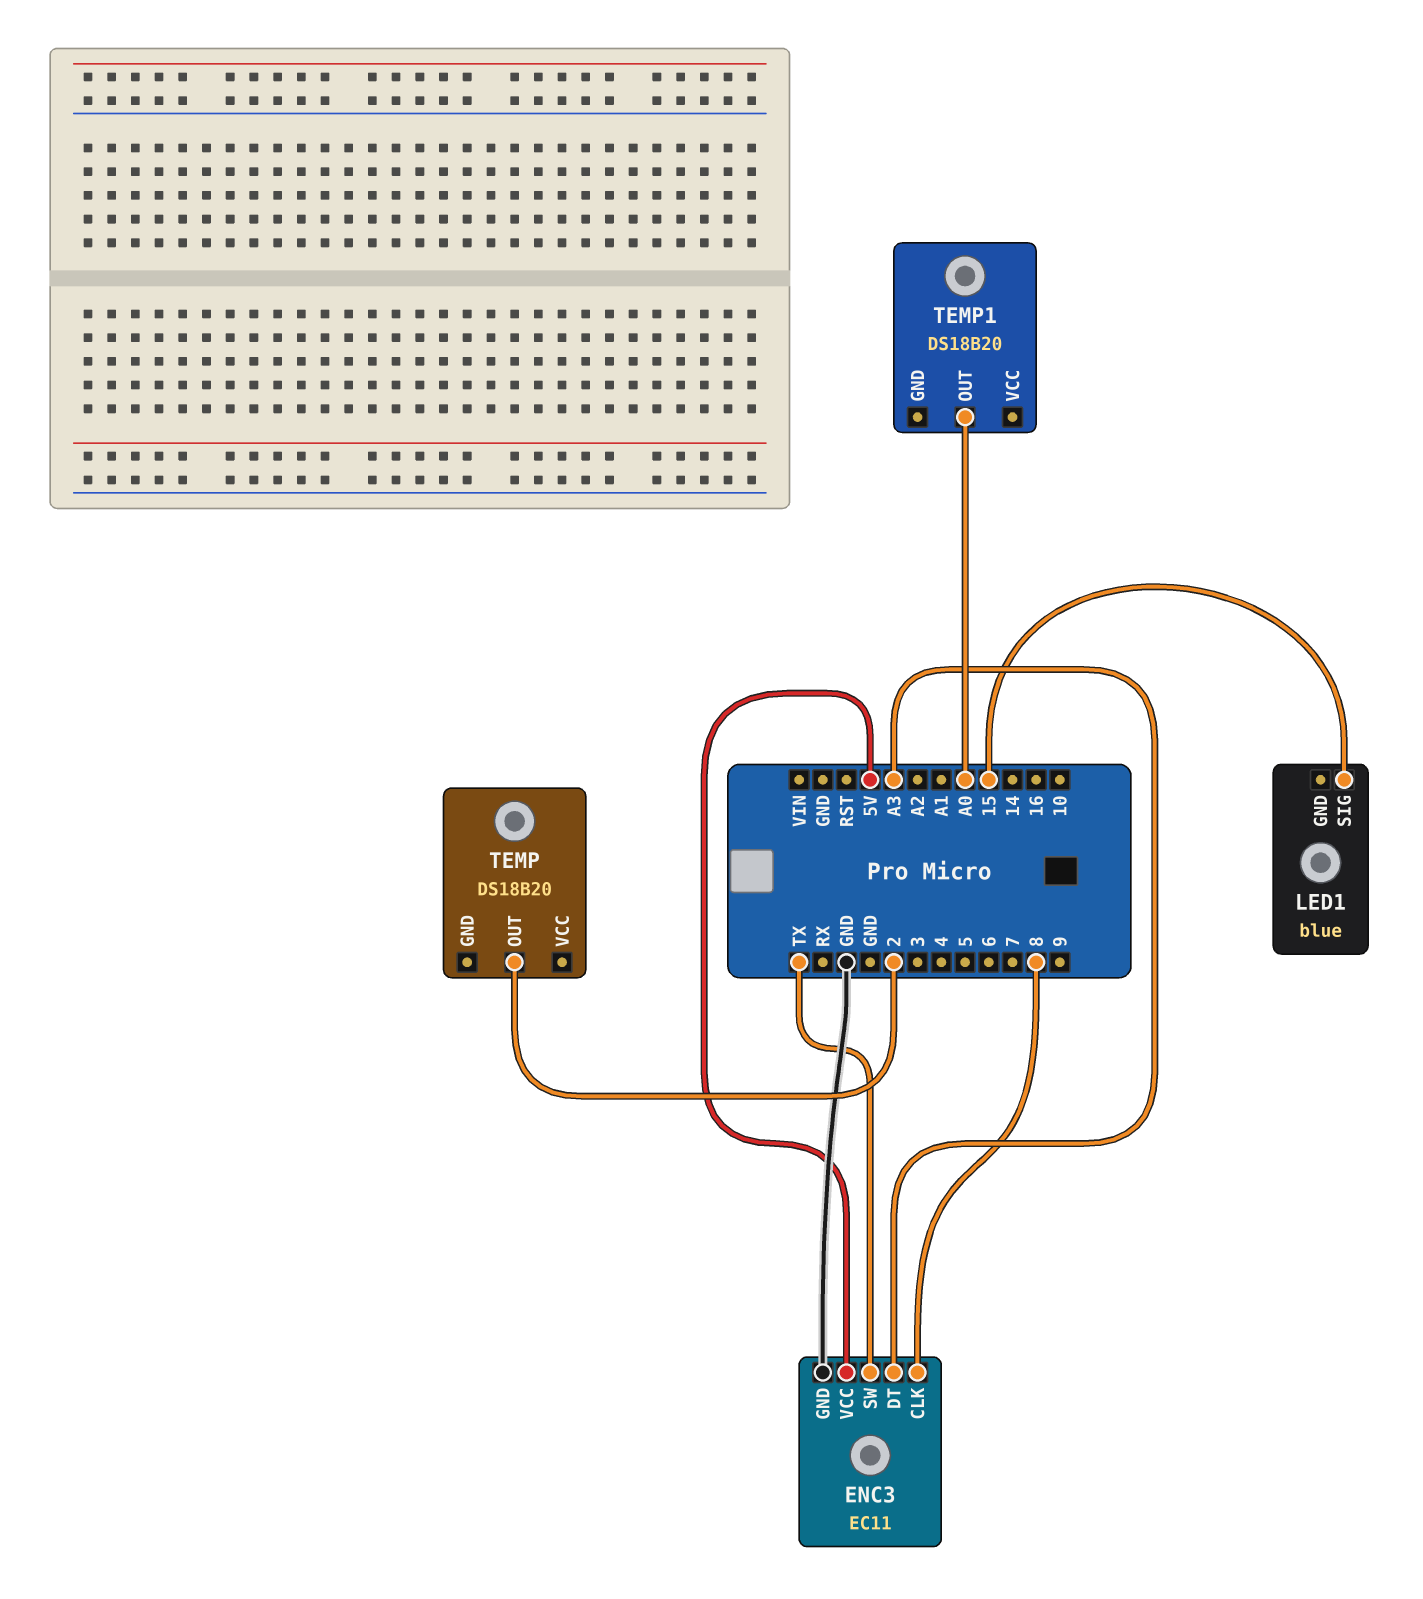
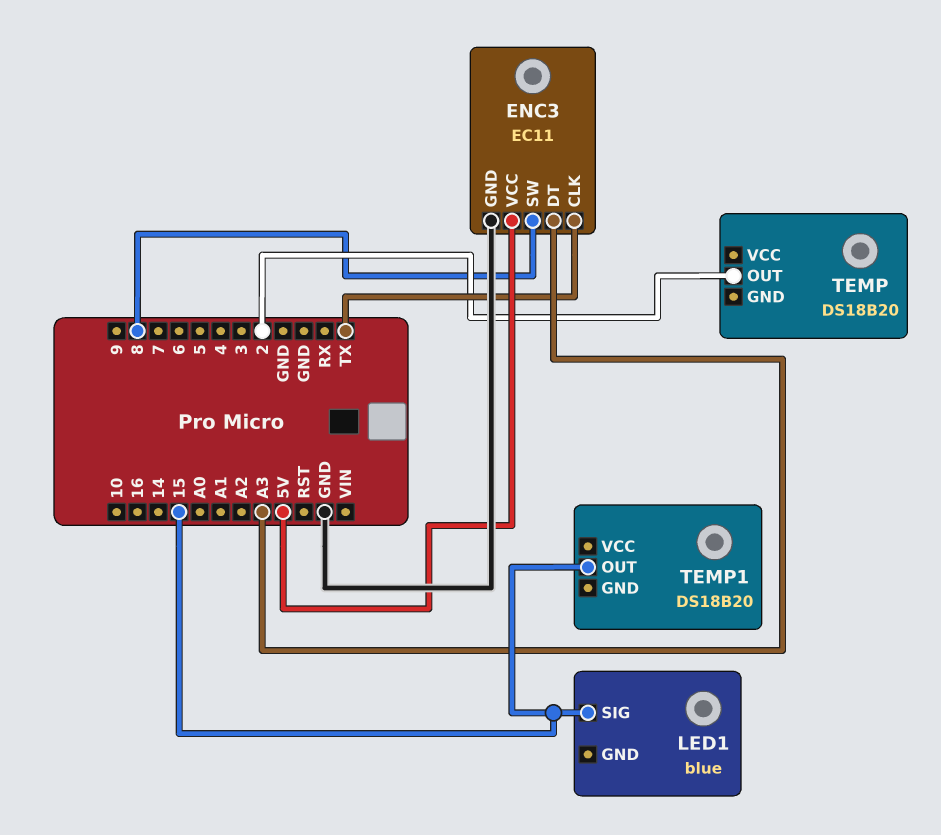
ENC3 pin CLK: 8 -> TX
ENC3 pin SW: TX -> 8
TEMP1 pin OUT: A0 -> 15

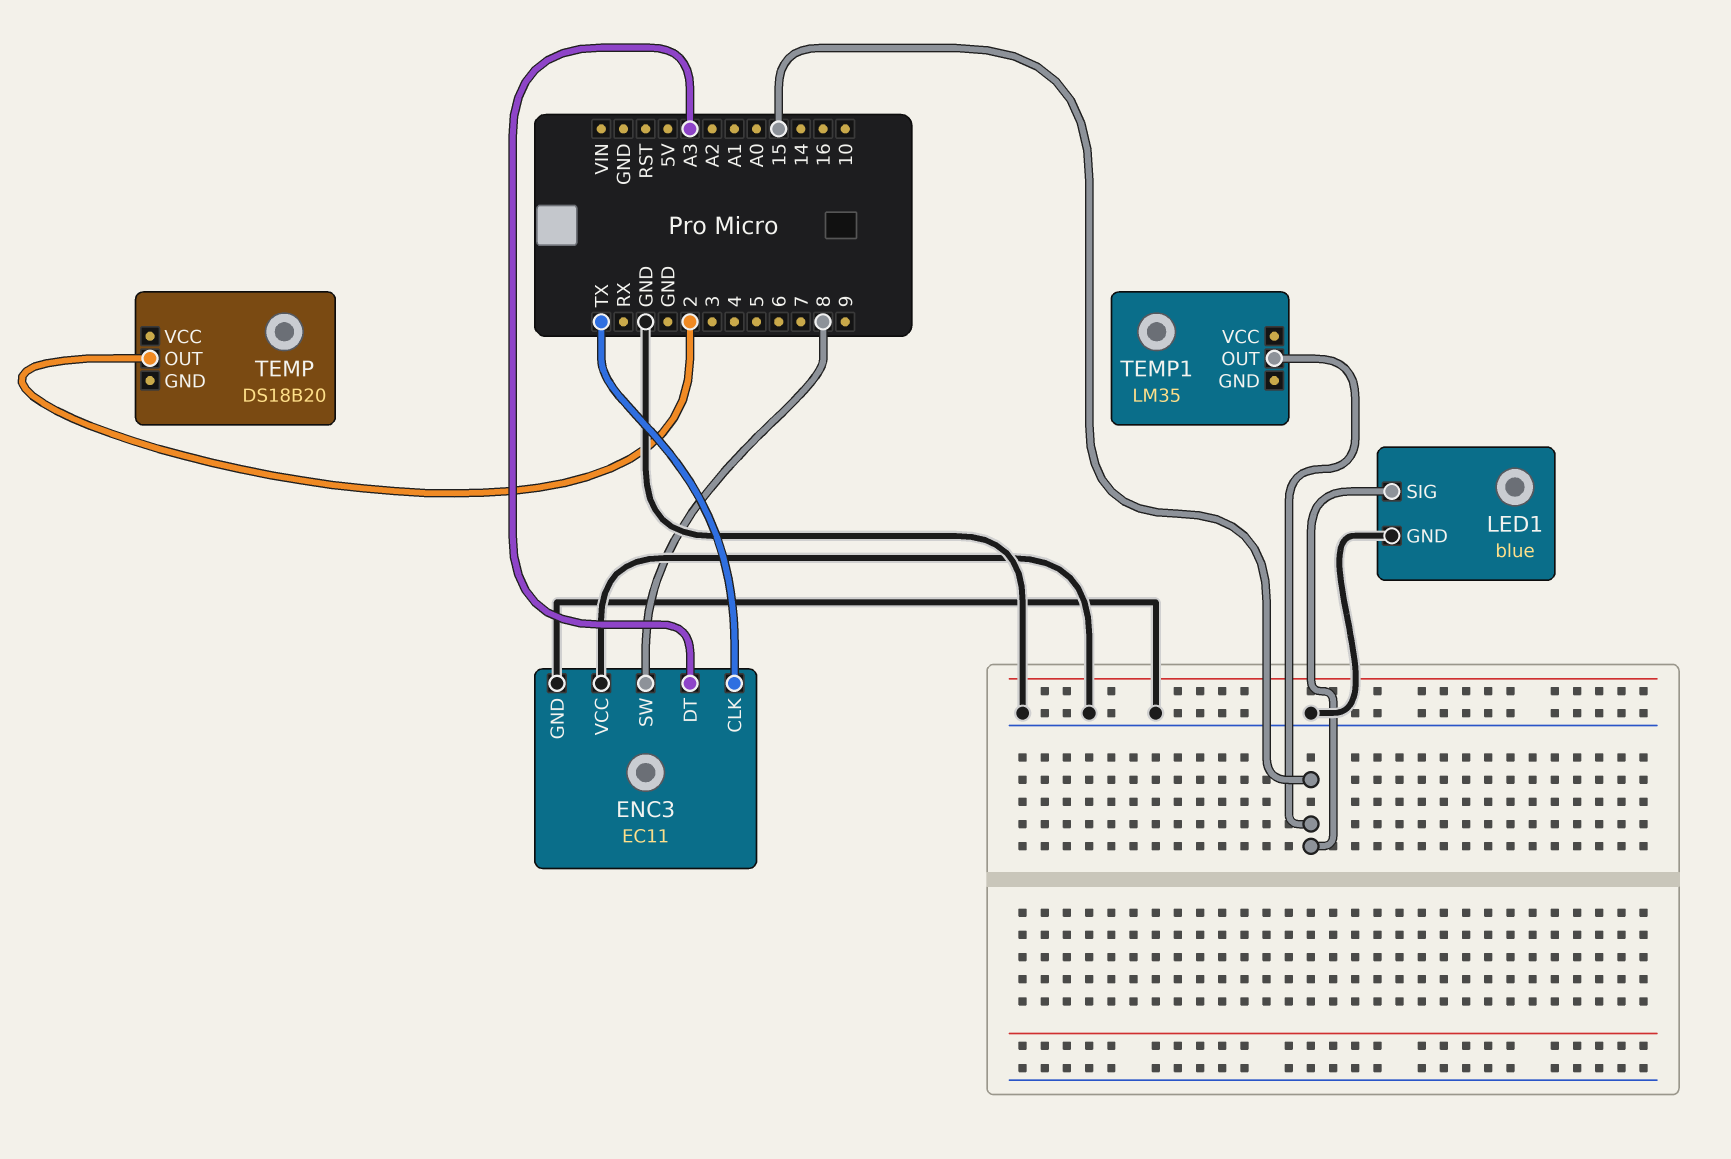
ENC3 pin VCC: 5V -> GND
LED1 pin GND: none -> GND
TEMP1: DS18B20 -> LM35

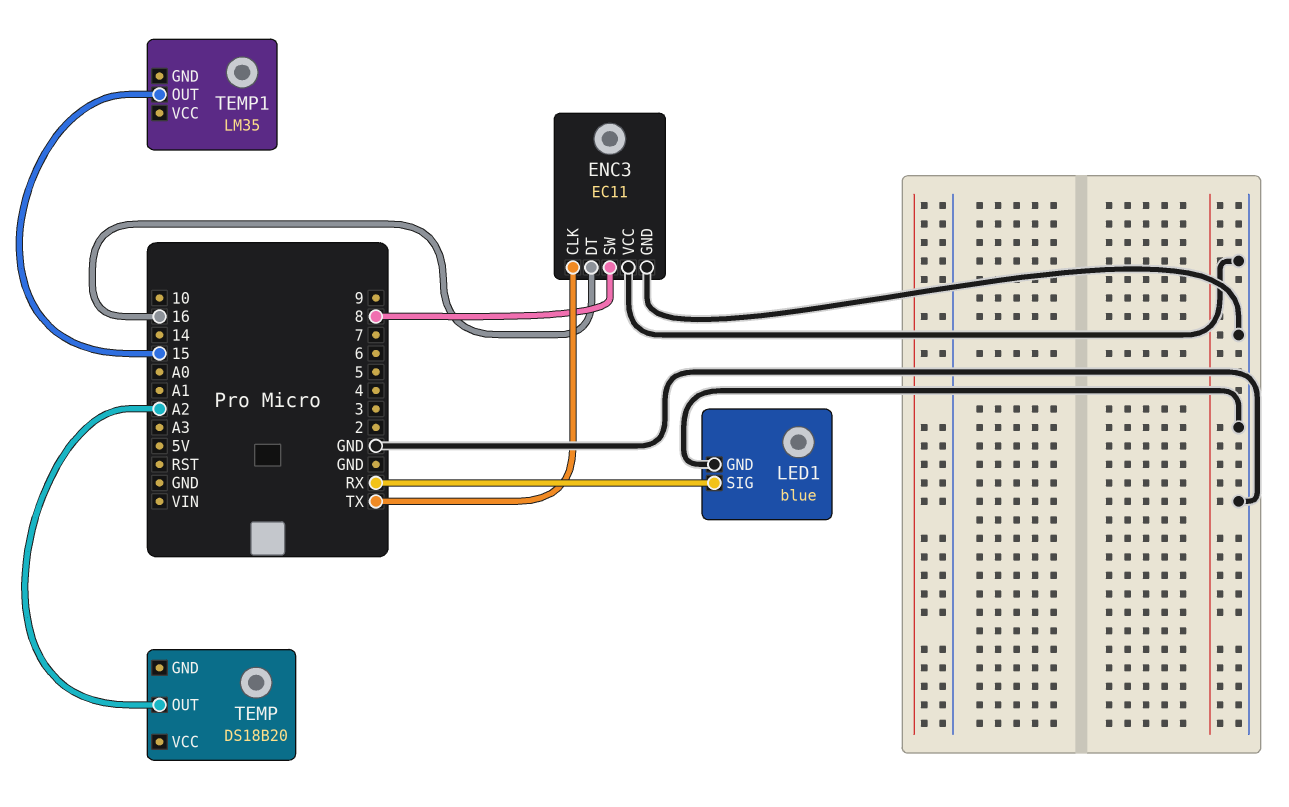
ENC3 pin DT: A3 -> 16
LED1 pin SIG: 15 -> RX
TEMP pin OUT: 2 -> A2

